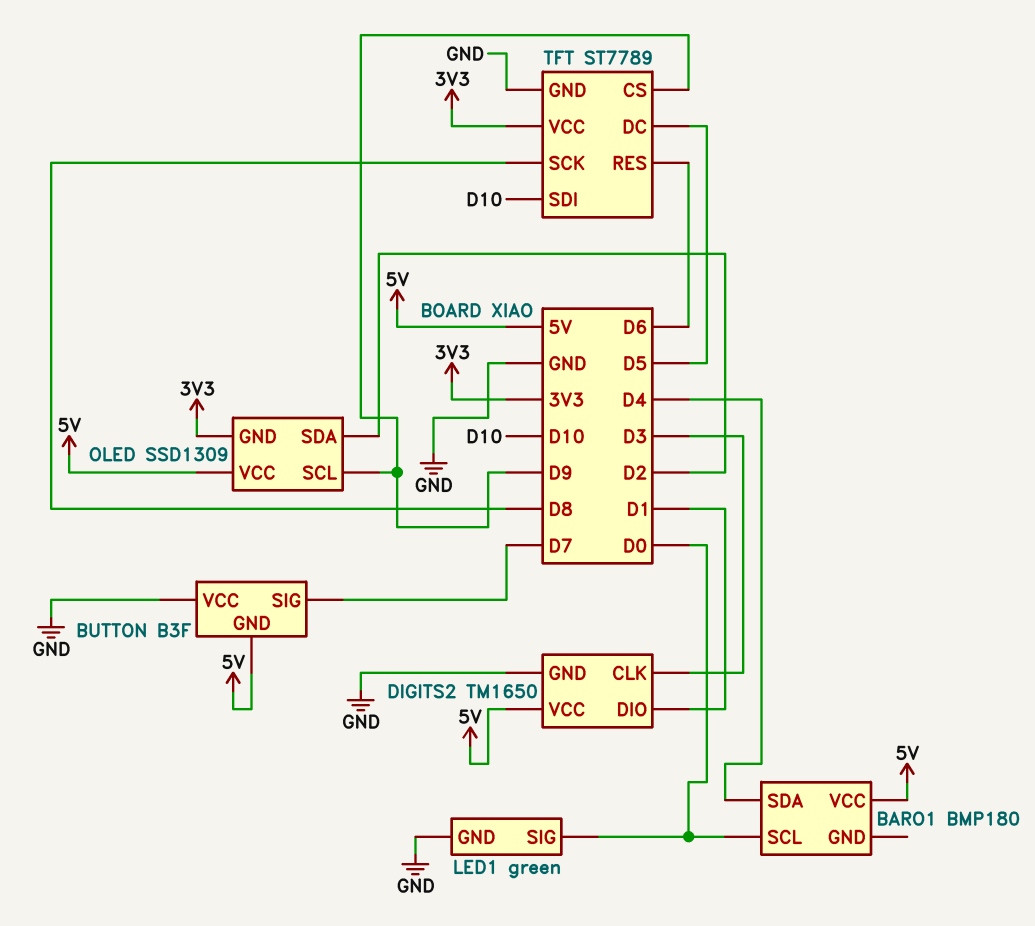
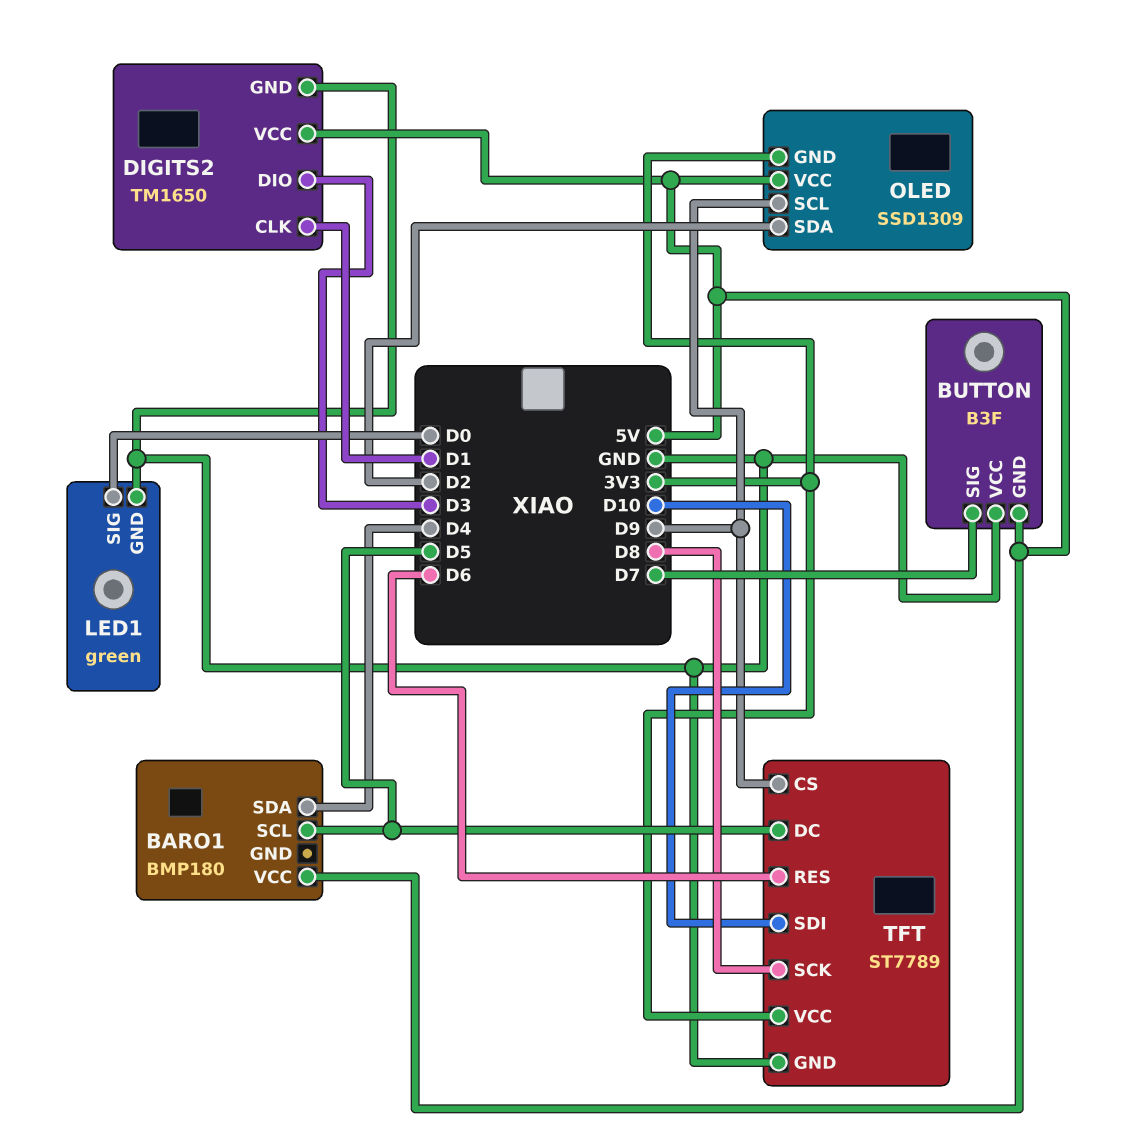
BARO1 pin SCL: D0 -> D5
DIGITS2 pin CLK: D3 -> D1
DIGITS2 pin DIO: D1 -> D3

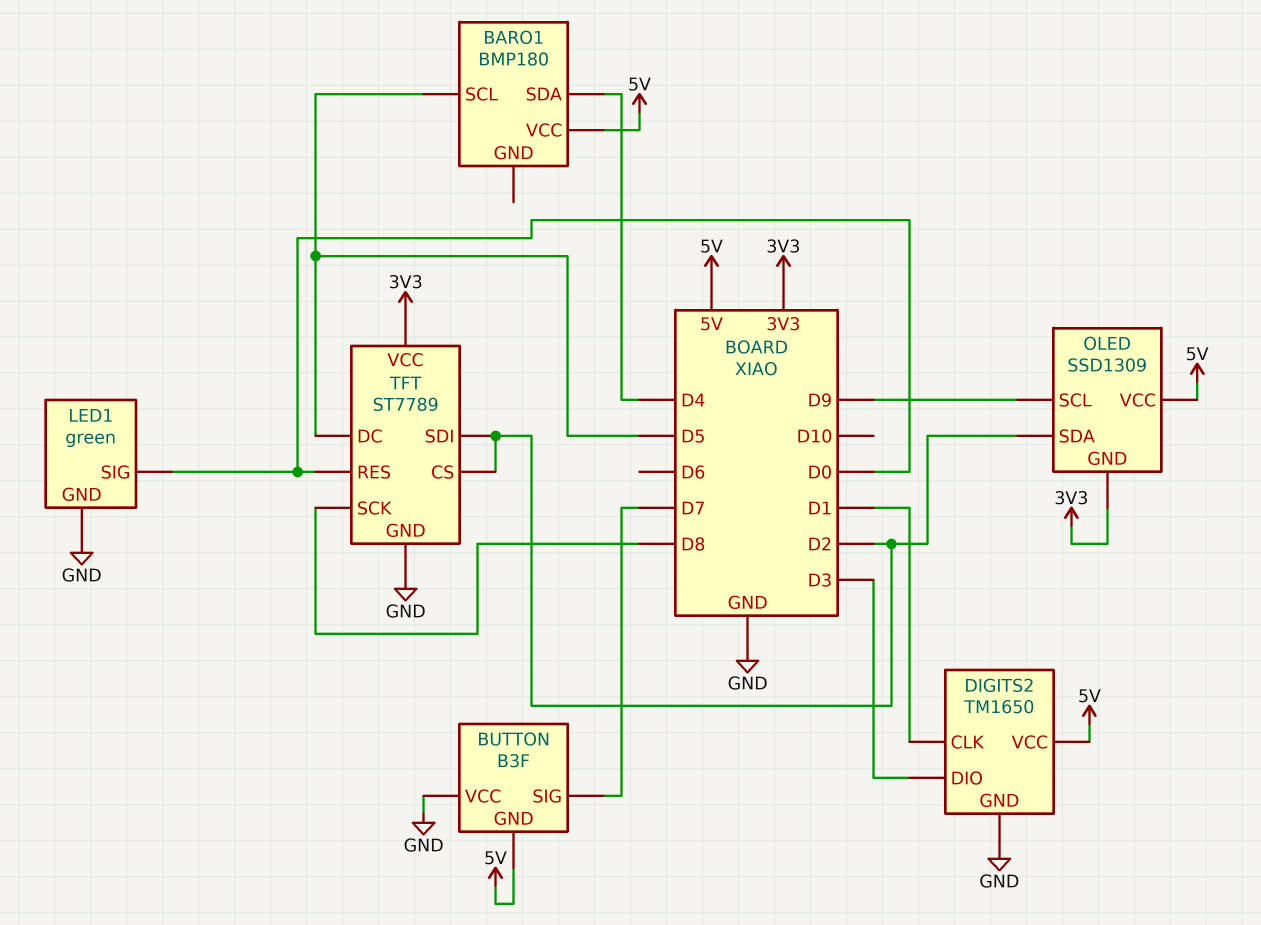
TFT pin CS: D9 -> D2
TFT pin RES: D6 -> D0
TFT pin SDI: D10 -> D2

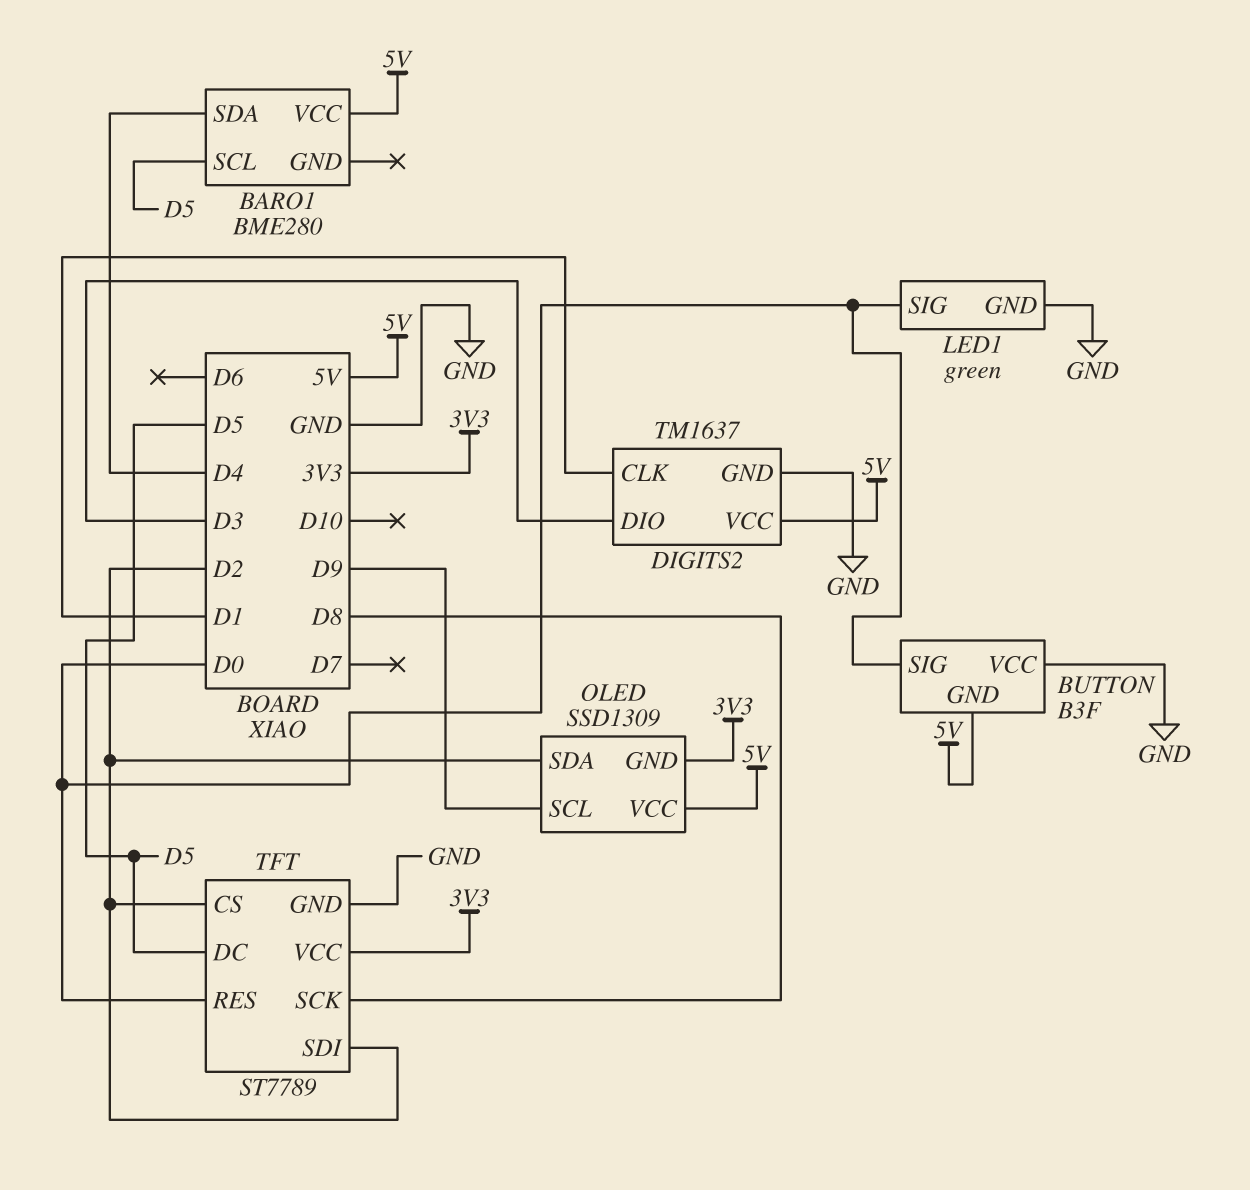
BARO1: BMP180 -> BME280
BUTTON pin SIG: D7 -> D0
DIGITS2: TM1650 -> TM1637

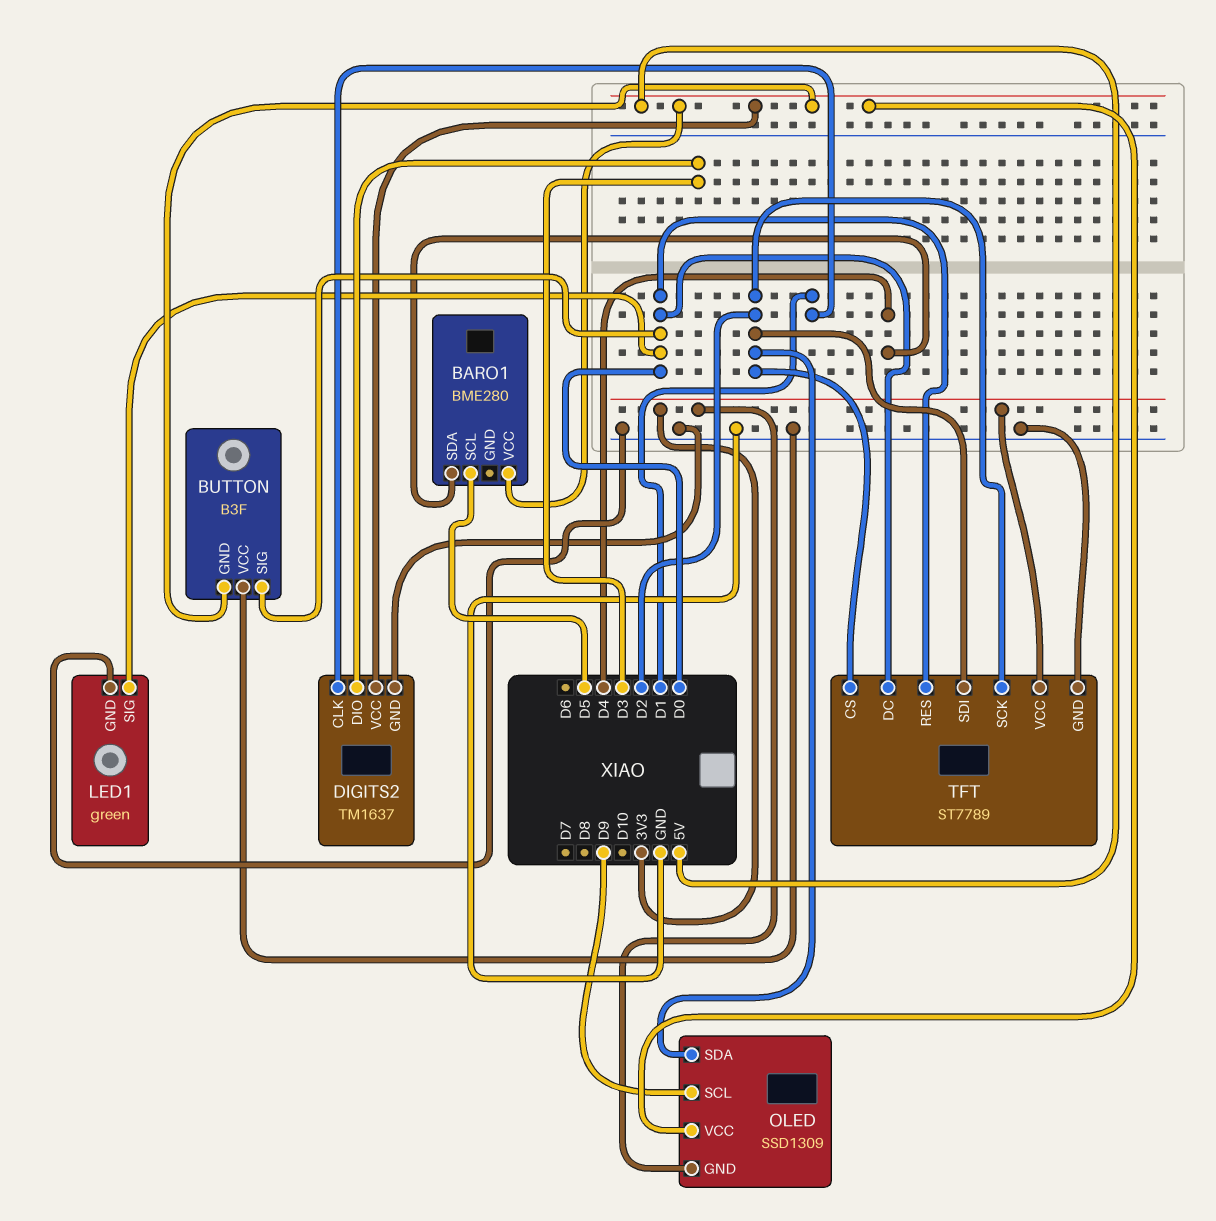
TFT pin DC: D5 -> D0
TFT pin SCK: D8 -> D2

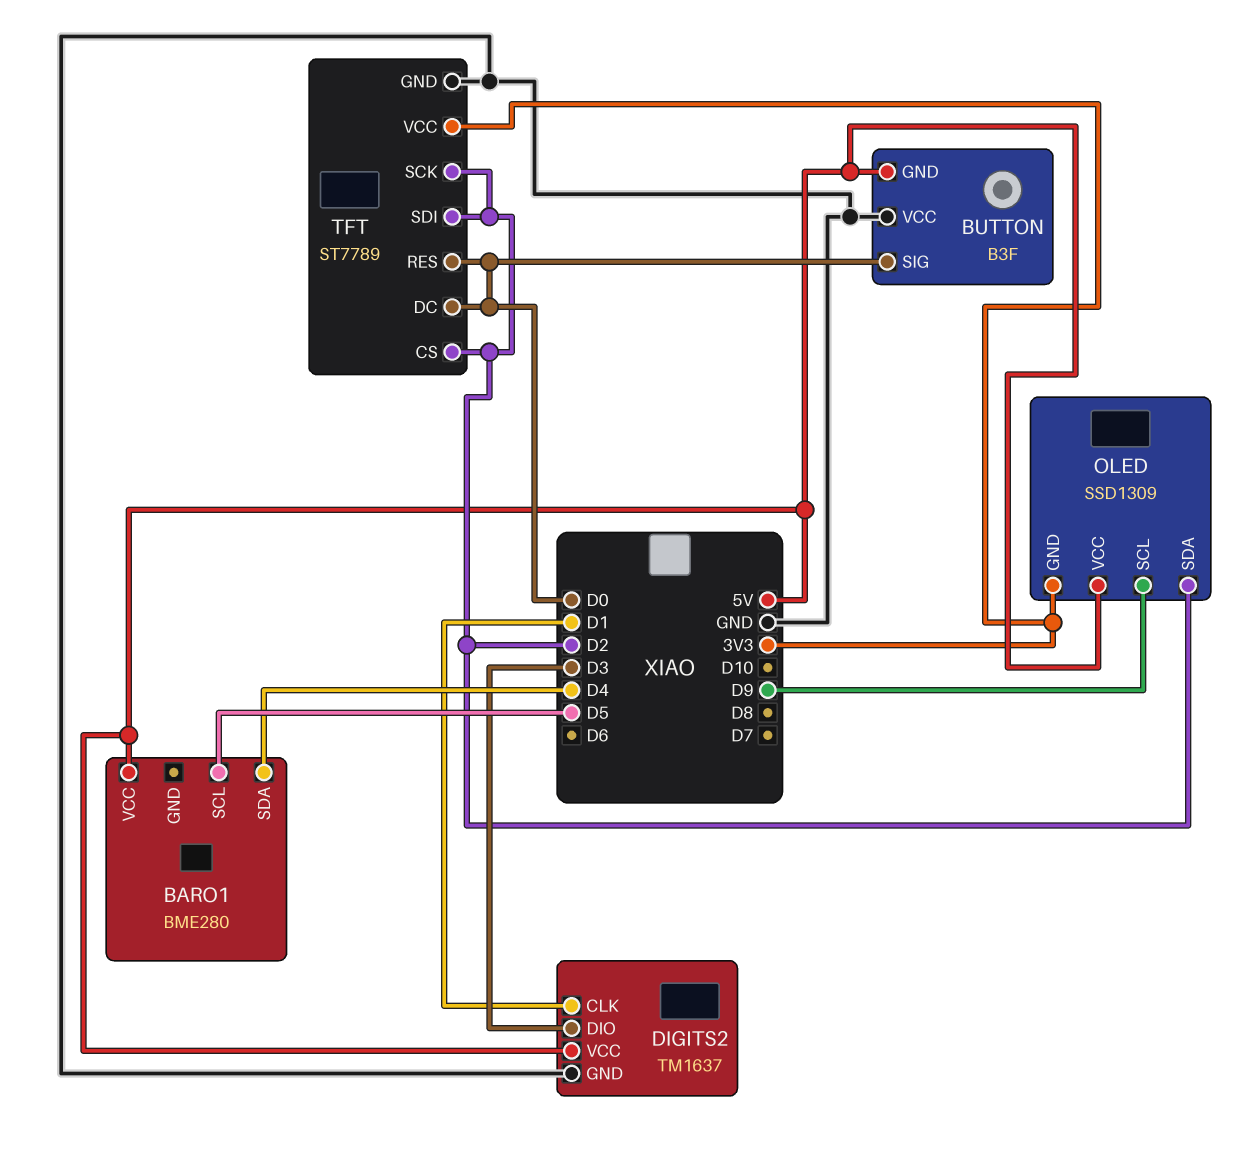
LED1: green -> none
LED1 pin GND: GND -> none
LED1 pin SIG: D0 -> none

